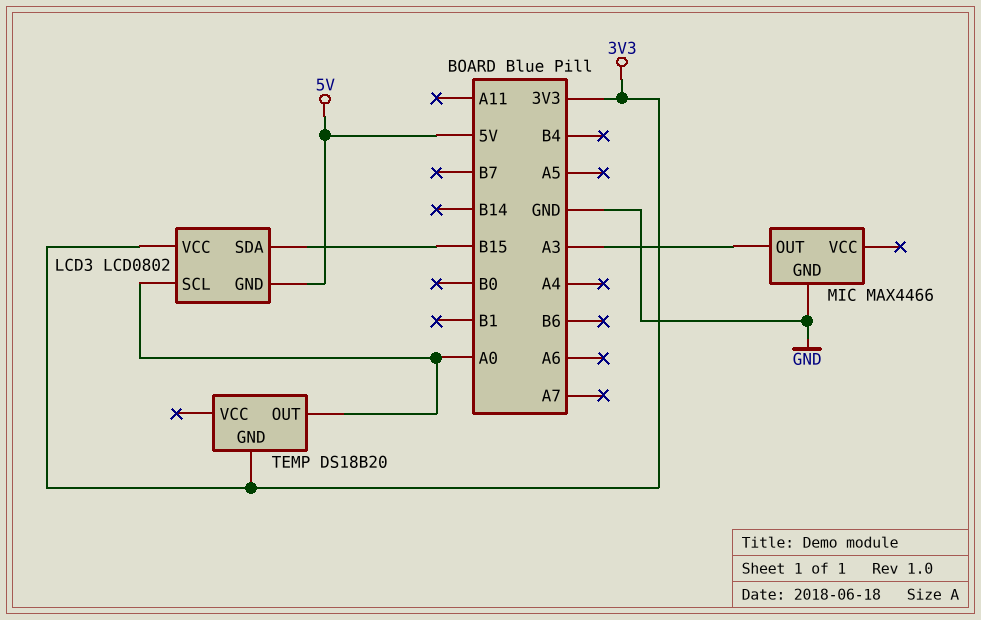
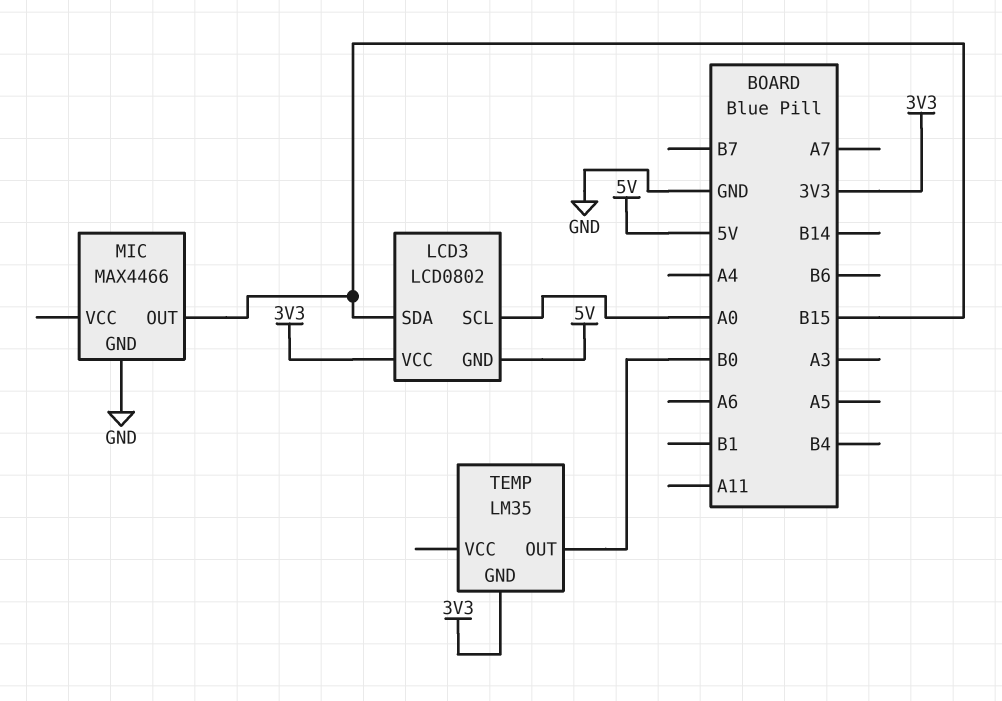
MIC pin OUT: A3 -> B15
TEMP: DS18B20 -> LM35
TEMP pin OUT: A0 -> B0

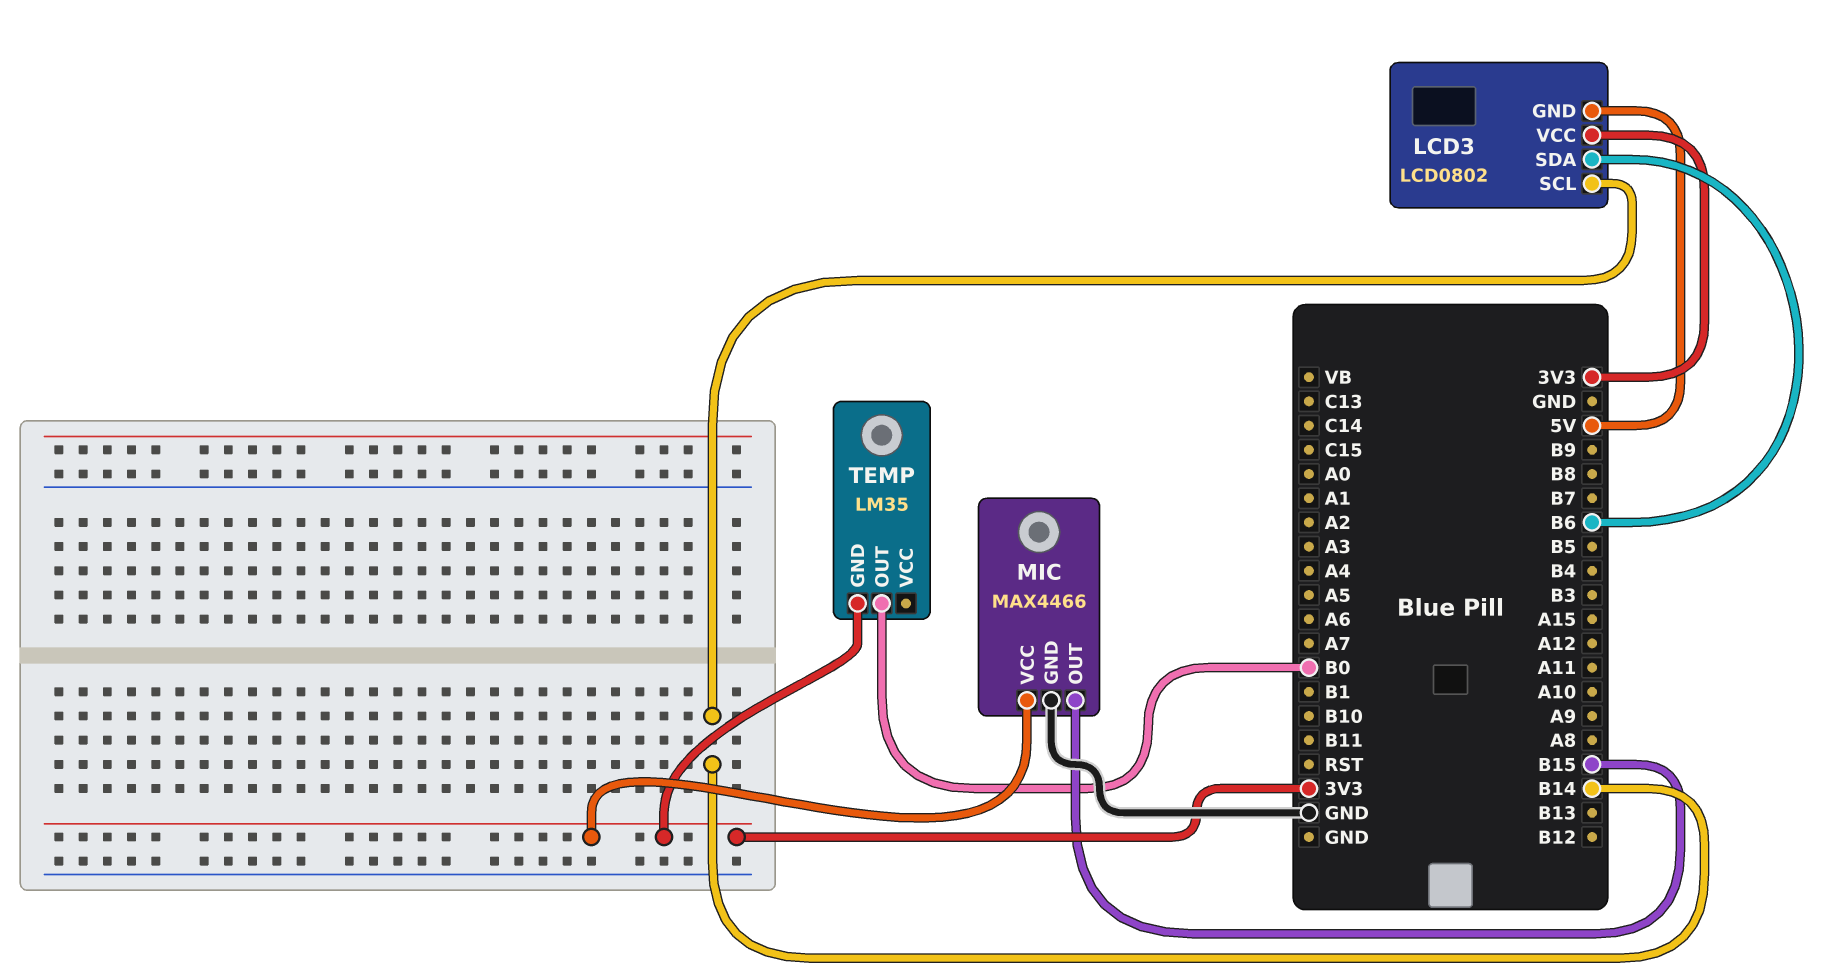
LCD3 pin SCL: A0 -> B14
LCD3 pin SDA: B15 -> B6
MIC pin VCC: none -> 3V3

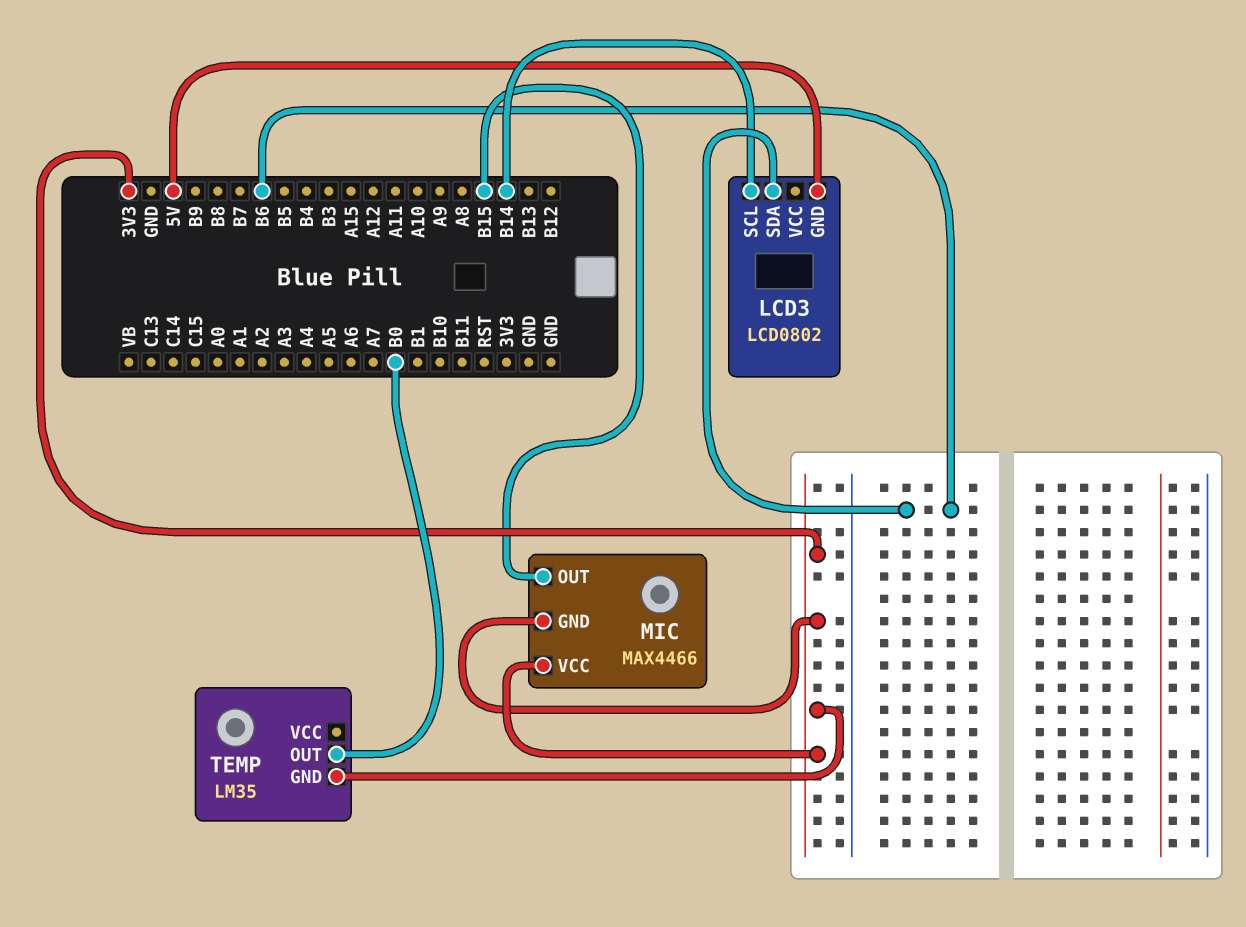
LCD3 pin VCC: 3V3 -> none
MIC pin GND: GND -> 3V3

